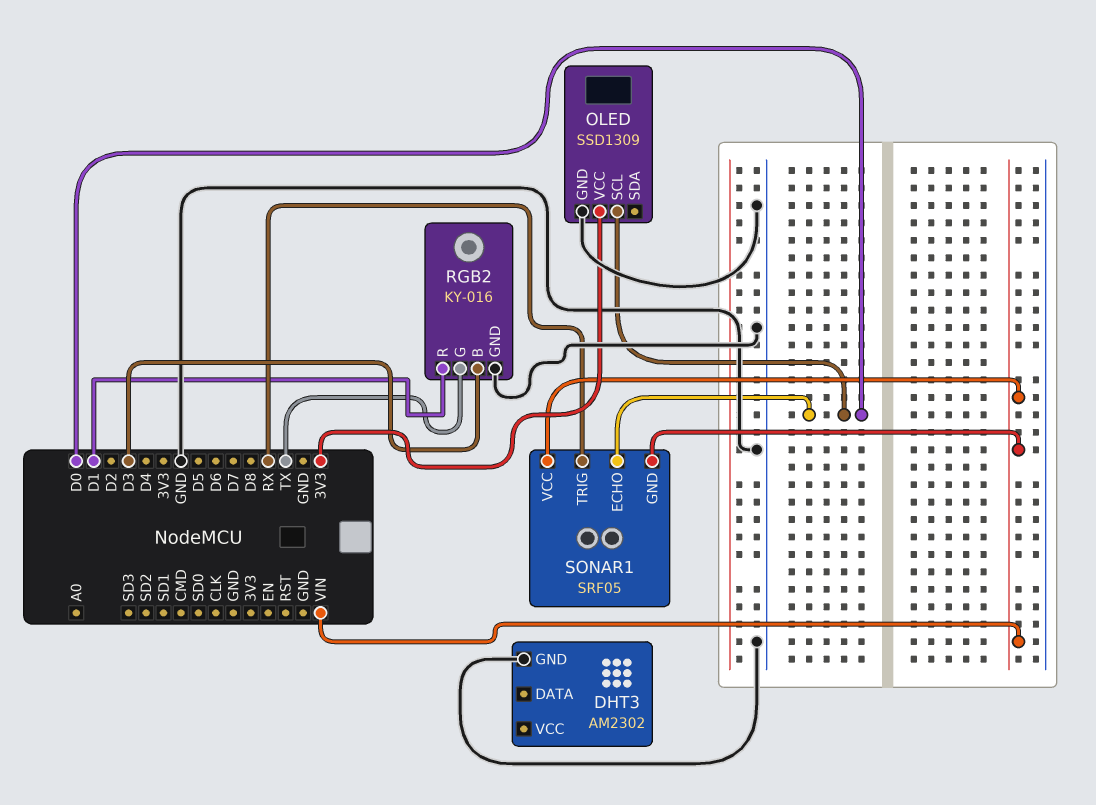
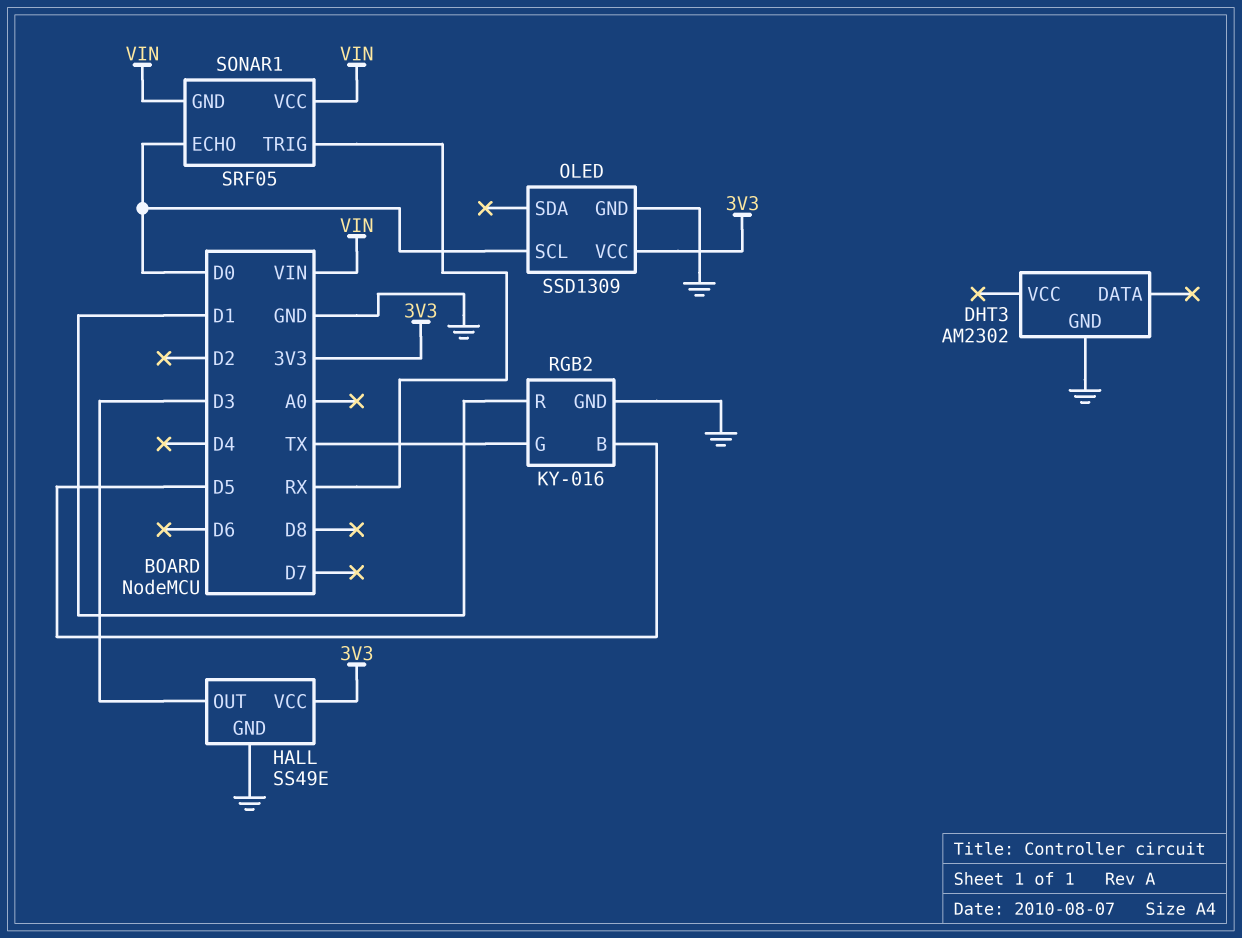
HALL: none -> SS49E
HALL pin GND: none -> GND
HALL pin OUT: none -> D3
HALL pin VCC: none -> 3V3
RGB2 pin B: D3 -> D5

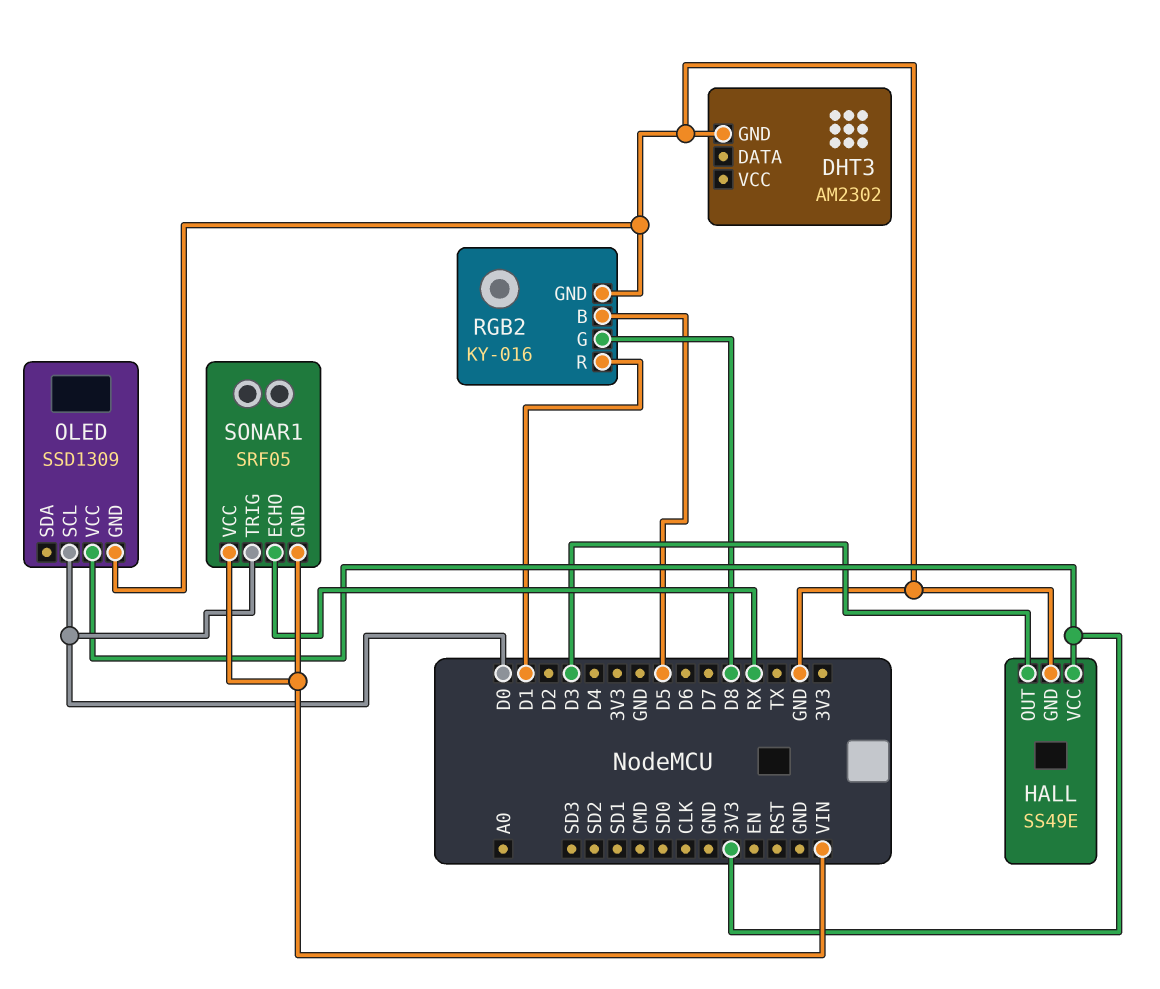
RGB2 pin G: TX -> D8
SONAR1 pin ECHO: D0 -> RX
SONAR1 pin TRIG: RX -> D0

